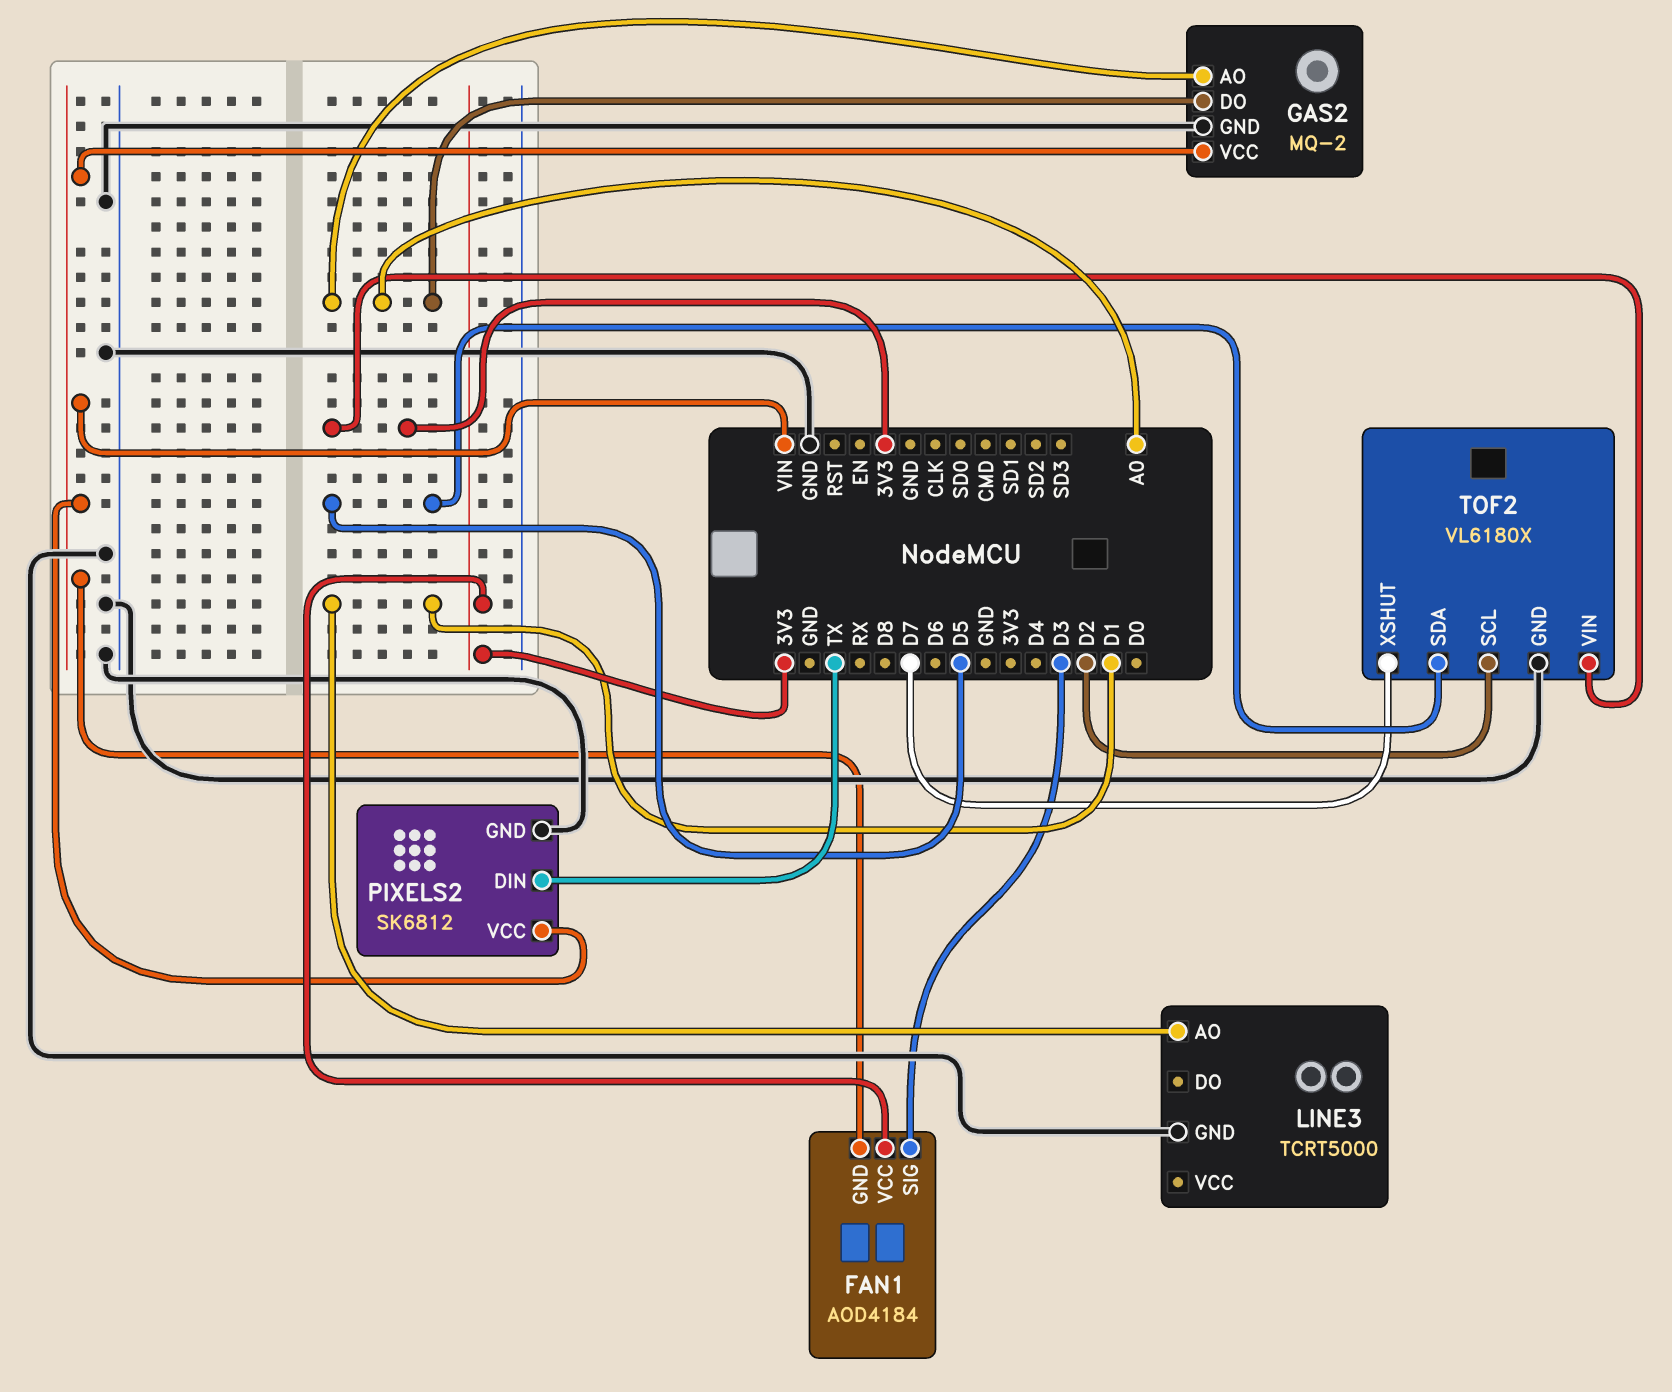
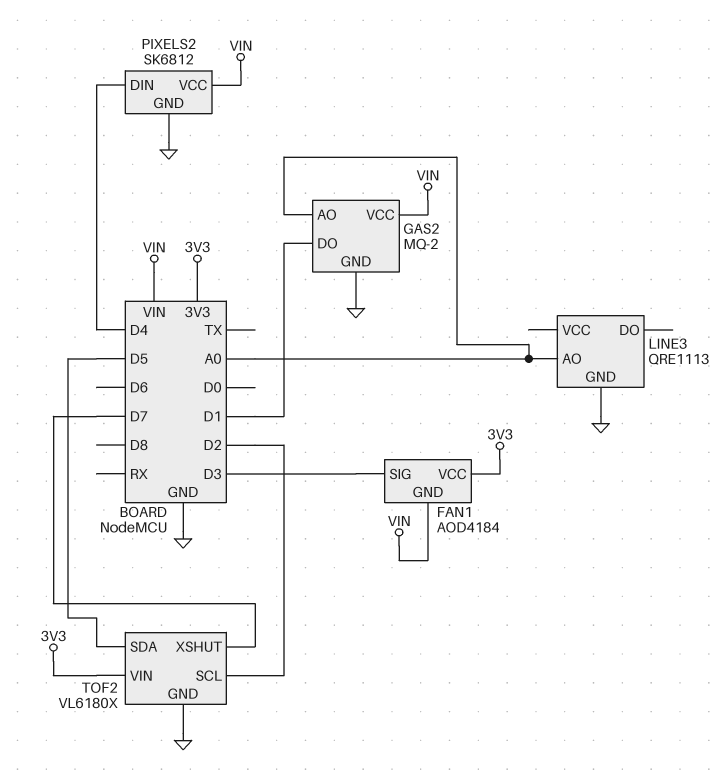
GAS2 pin DO: A0 -> D1
LINE3: TCRT5000 -> QRE1113
LINE3 pin AO: D1 -> A0
PIXELS2 pin DIN: TX -> D4

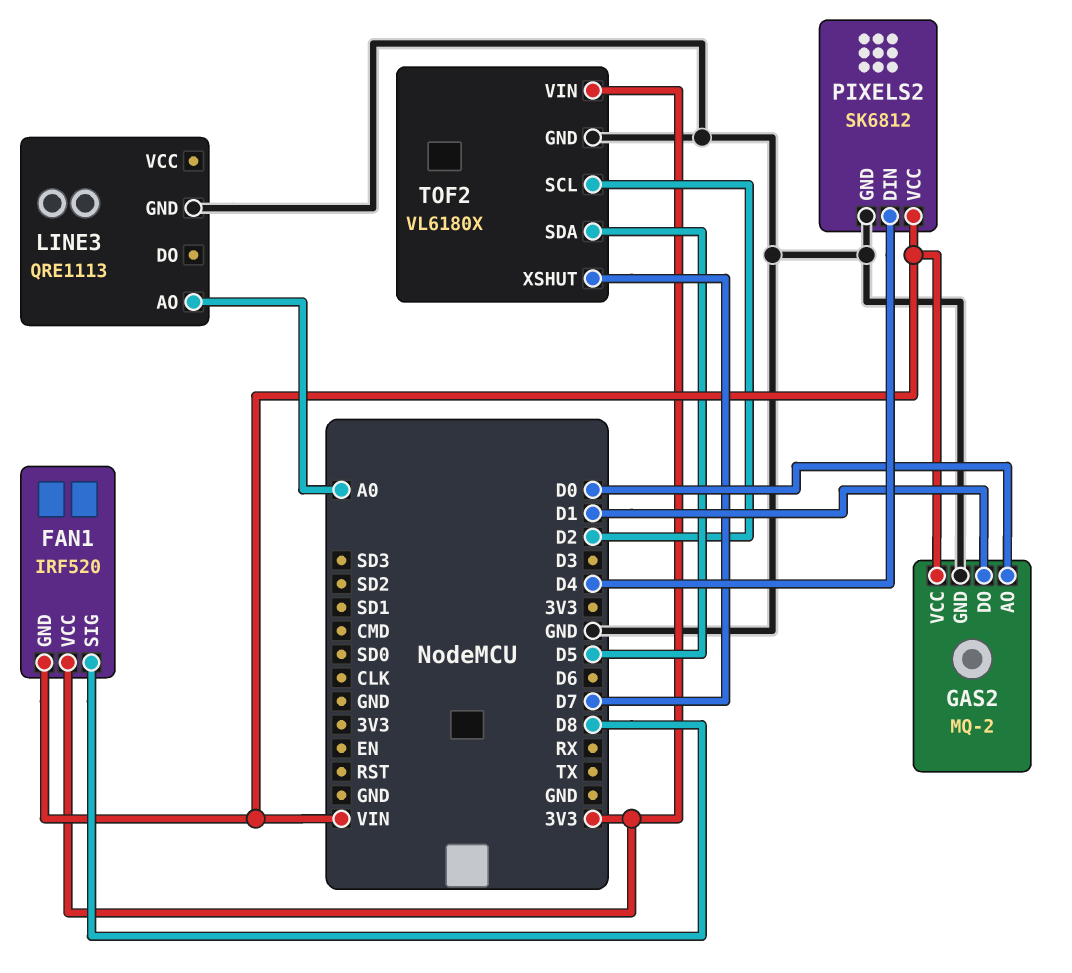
FAN1: AOD4184 -> IRF520
FAN1 pin SIG: D3 -> D8
GAS2 pin AO: A0 -> D0

